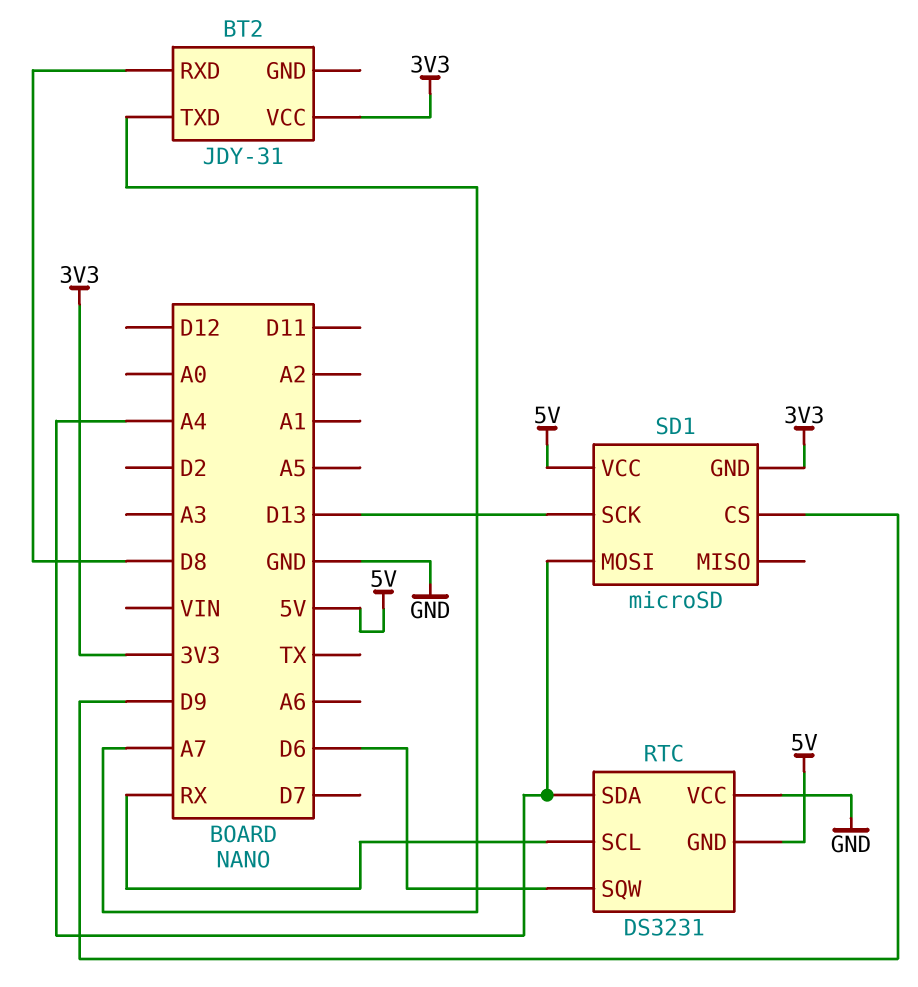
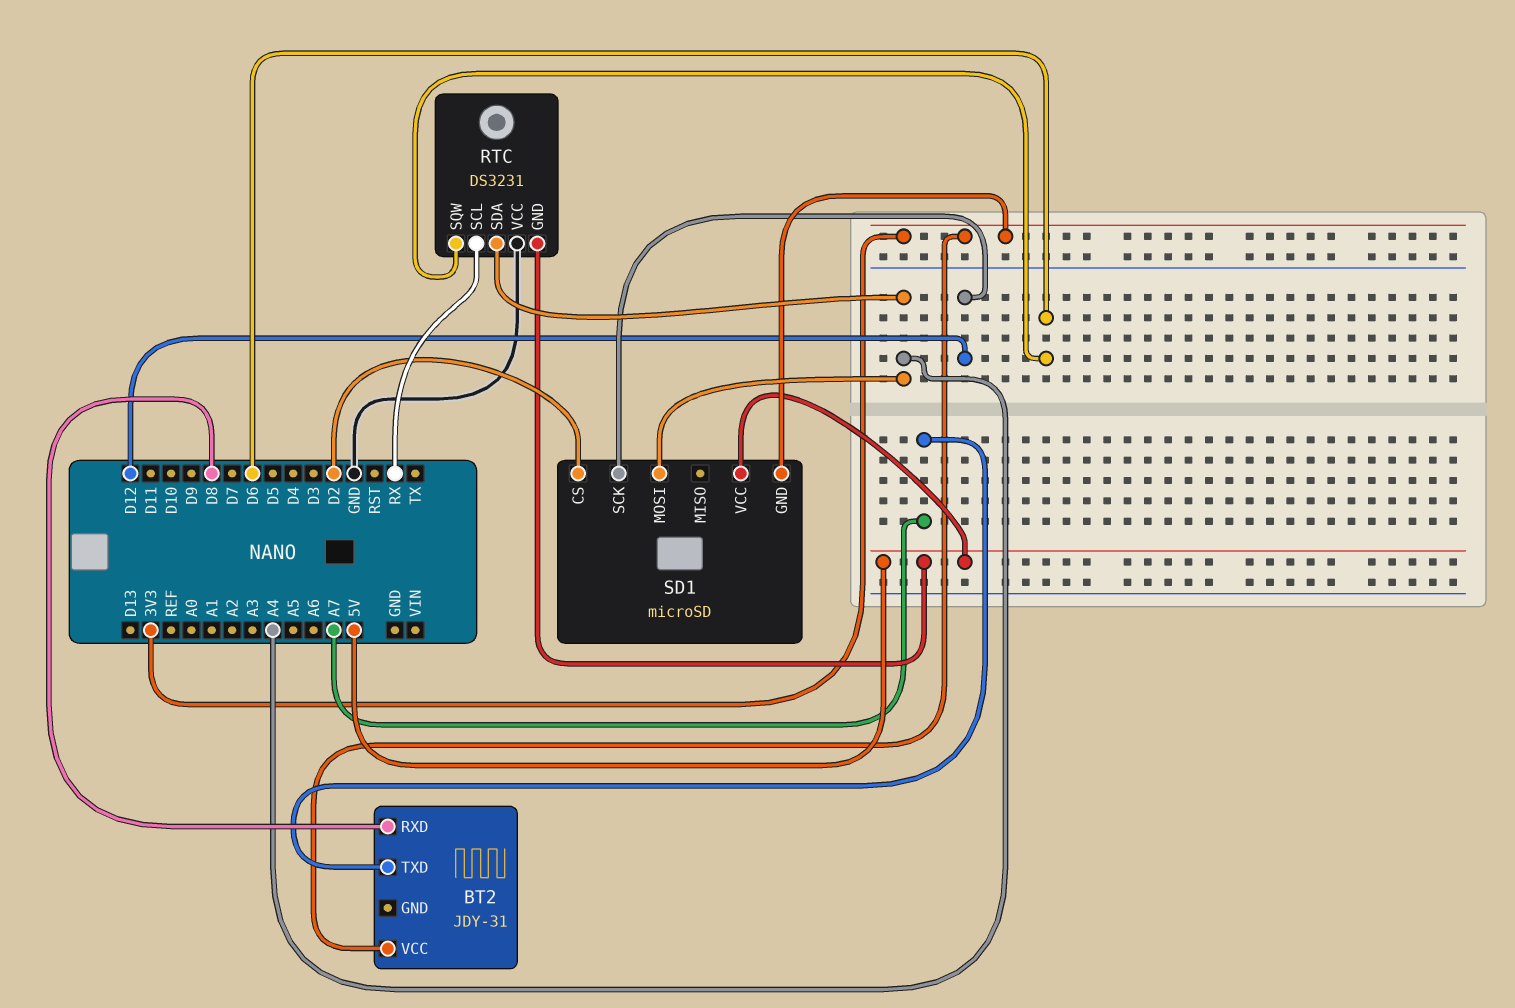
SD1 pin CS: D9 -> D2
SD1 pin SCK: D13 -> D12

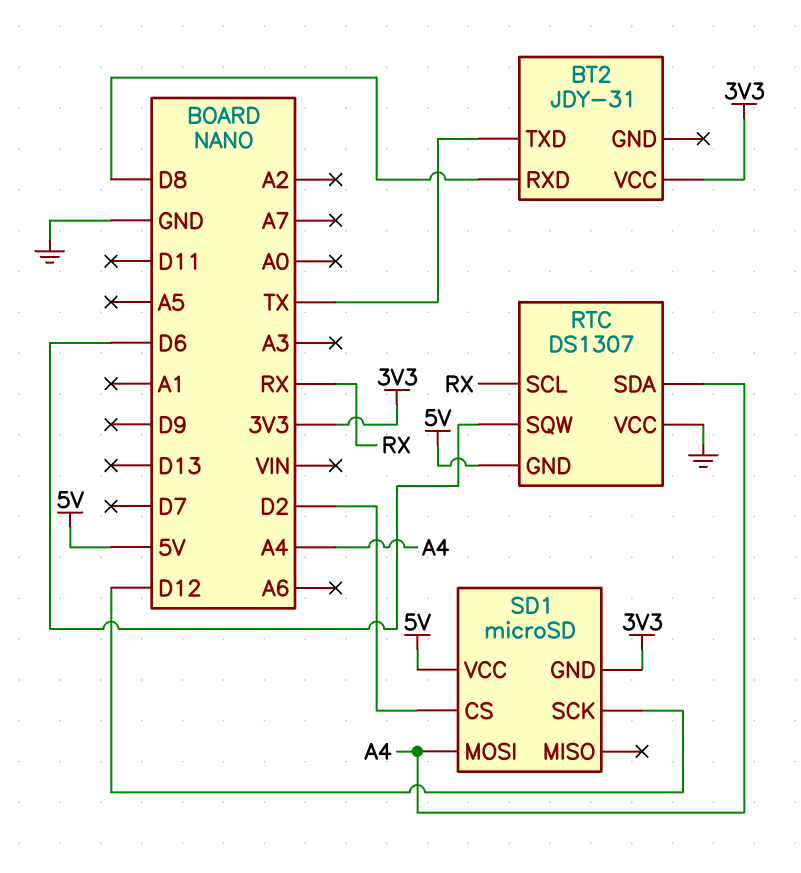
BT2 pin TXD: A7 -> TX
RTC: DS3231 -> DS1307

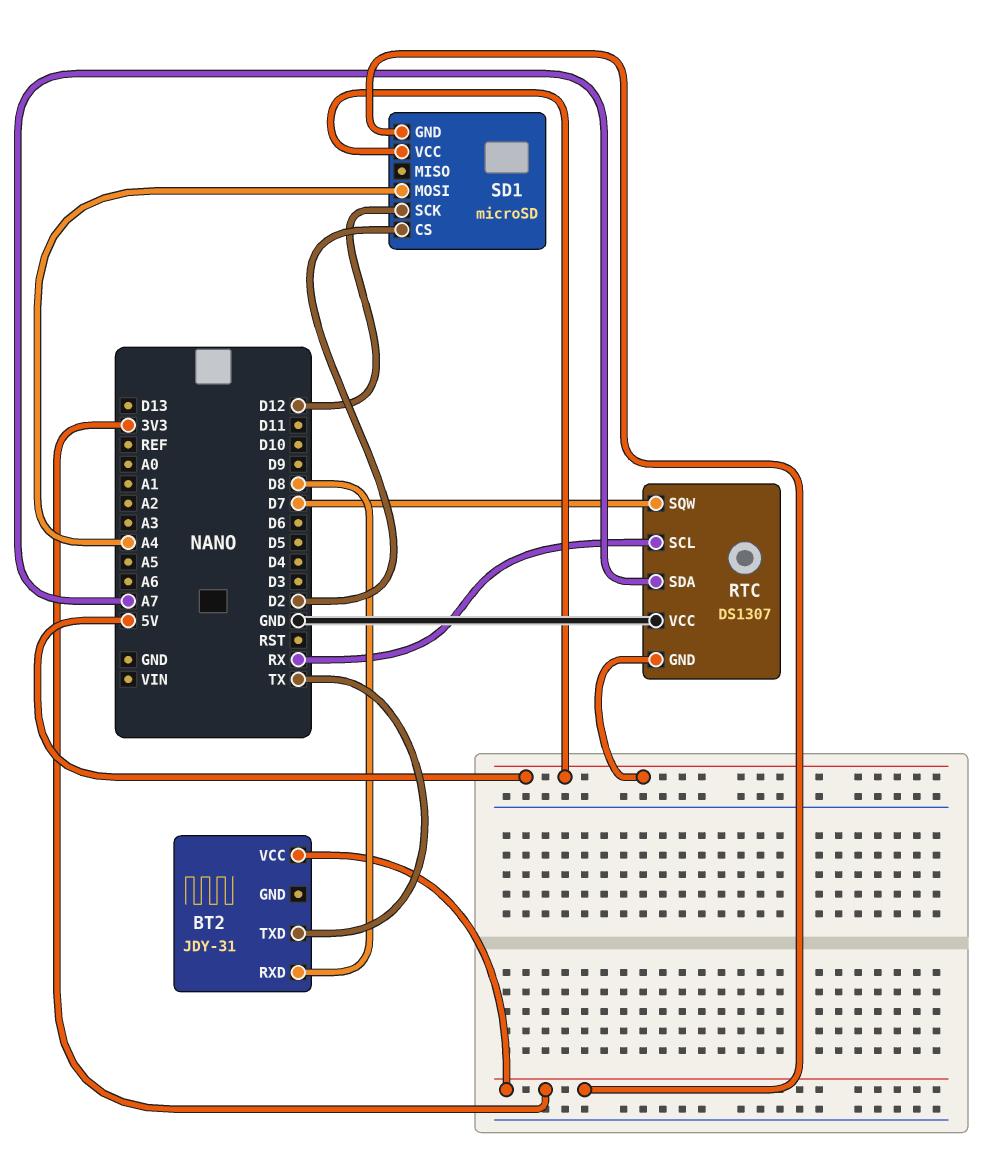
RTC pin SDA: A4 -> A7
RTC pin SQW: D6 -> D7

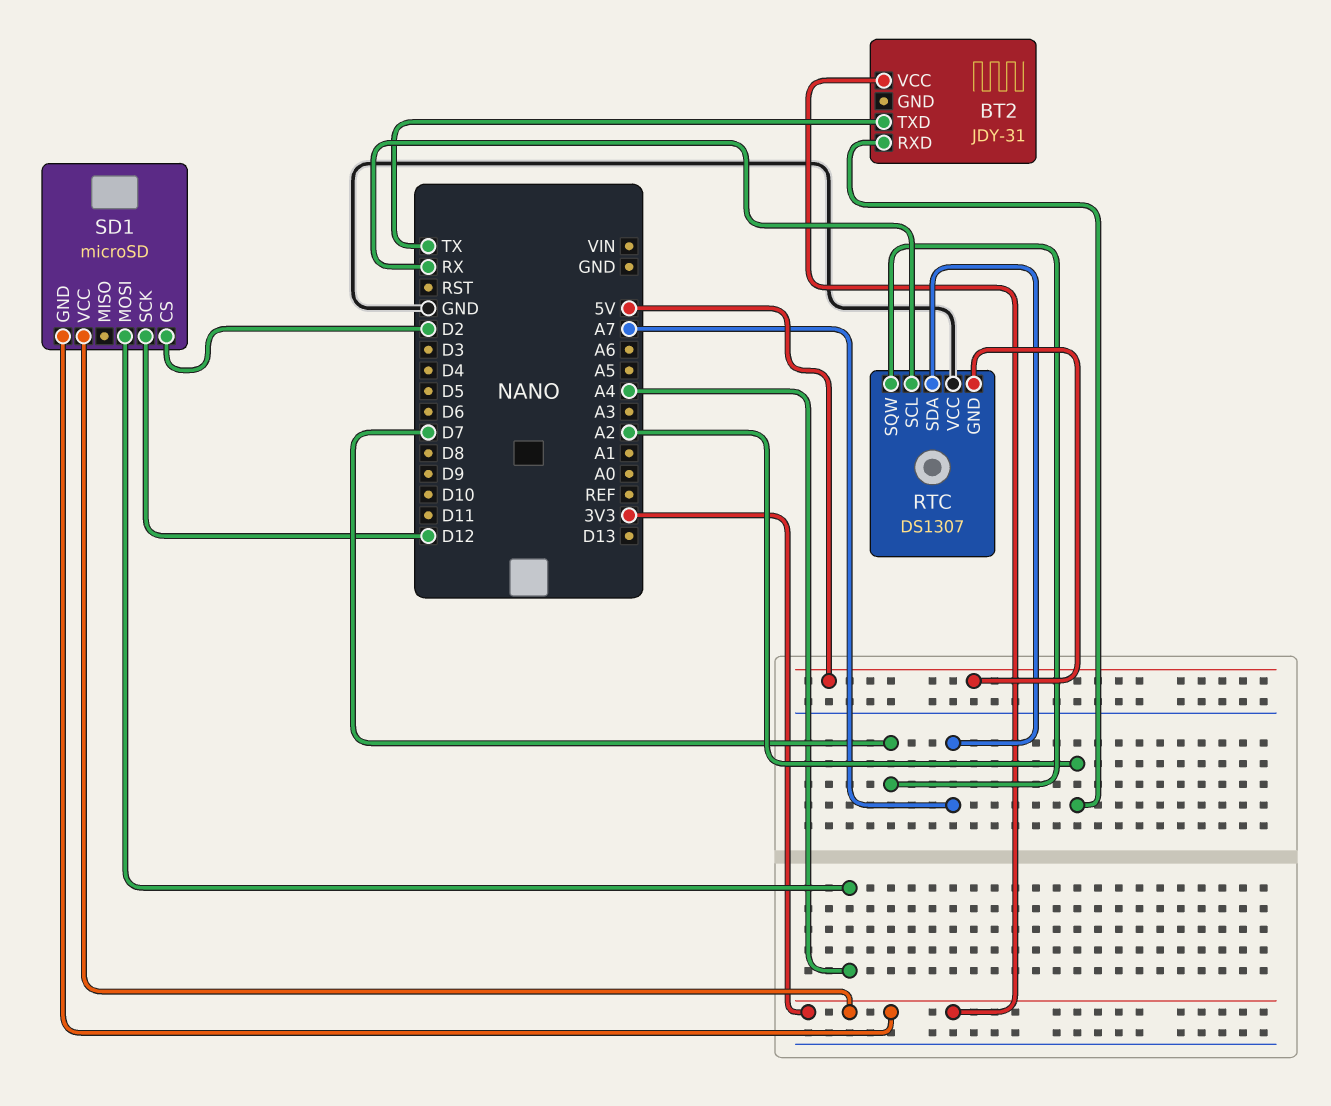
BT2 pin RXD: D8 -> A2
SD1 pin VCC: 5V -> 3V3

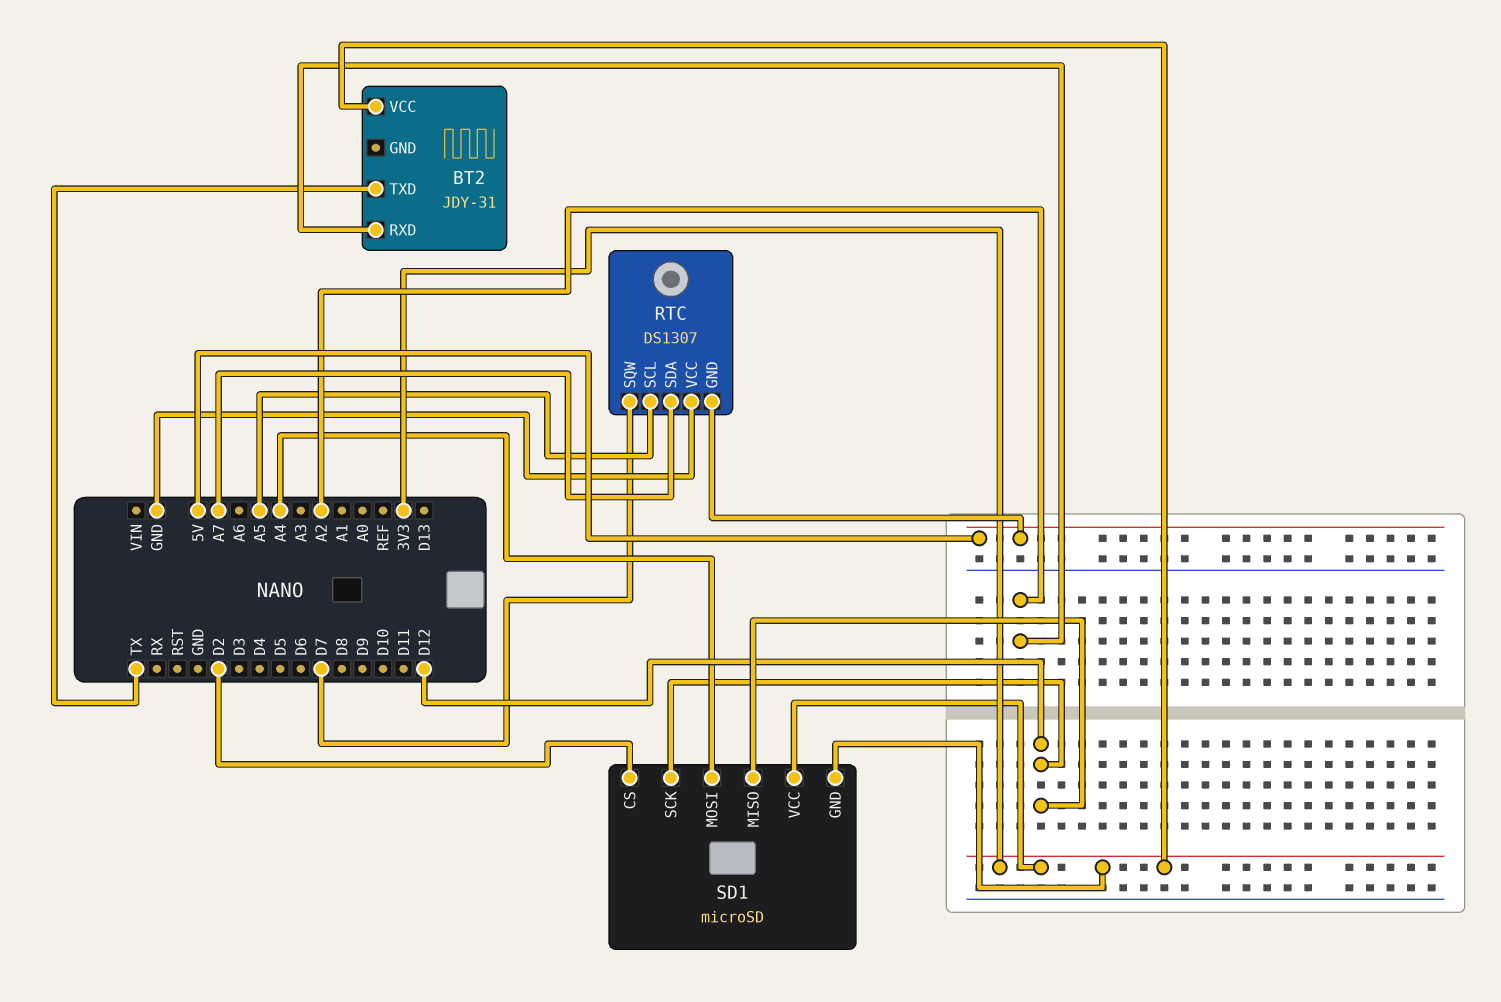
RTC pin SCL: RX -> A5
SD1 pin MISO: none -> D12

